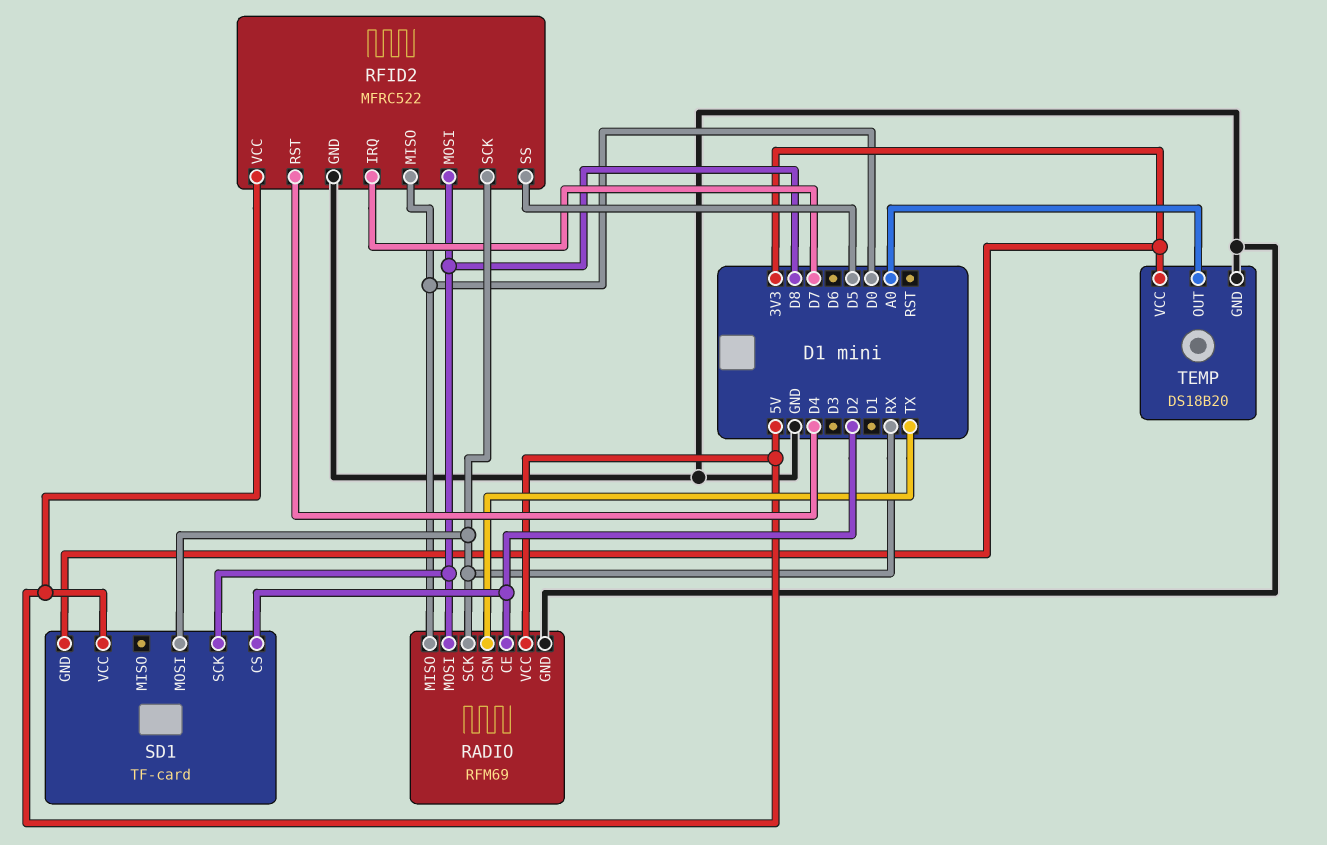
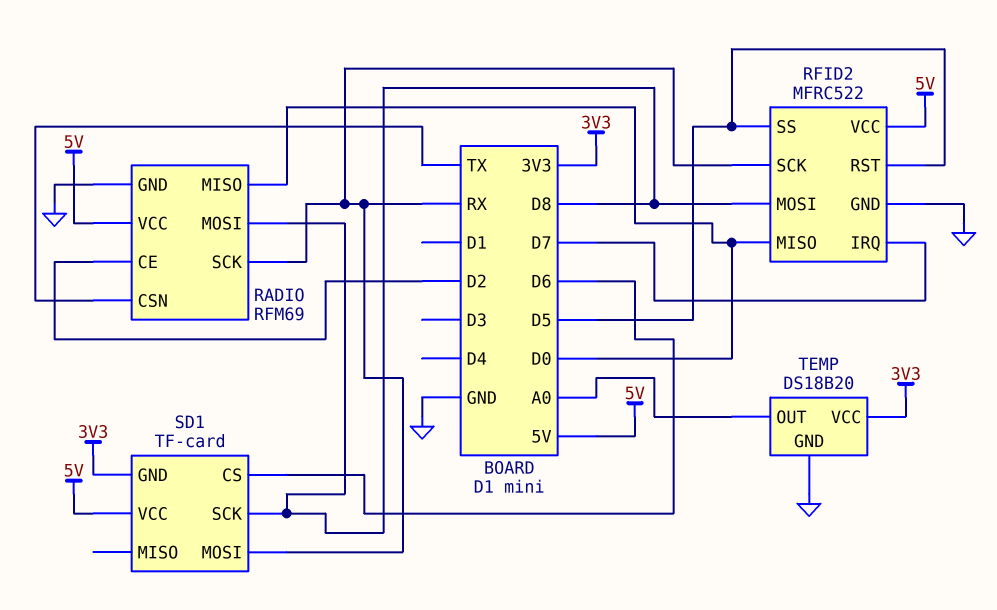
RFID2 pin RST: D4 -> D5
SD1 pin CS: D2 -> D6

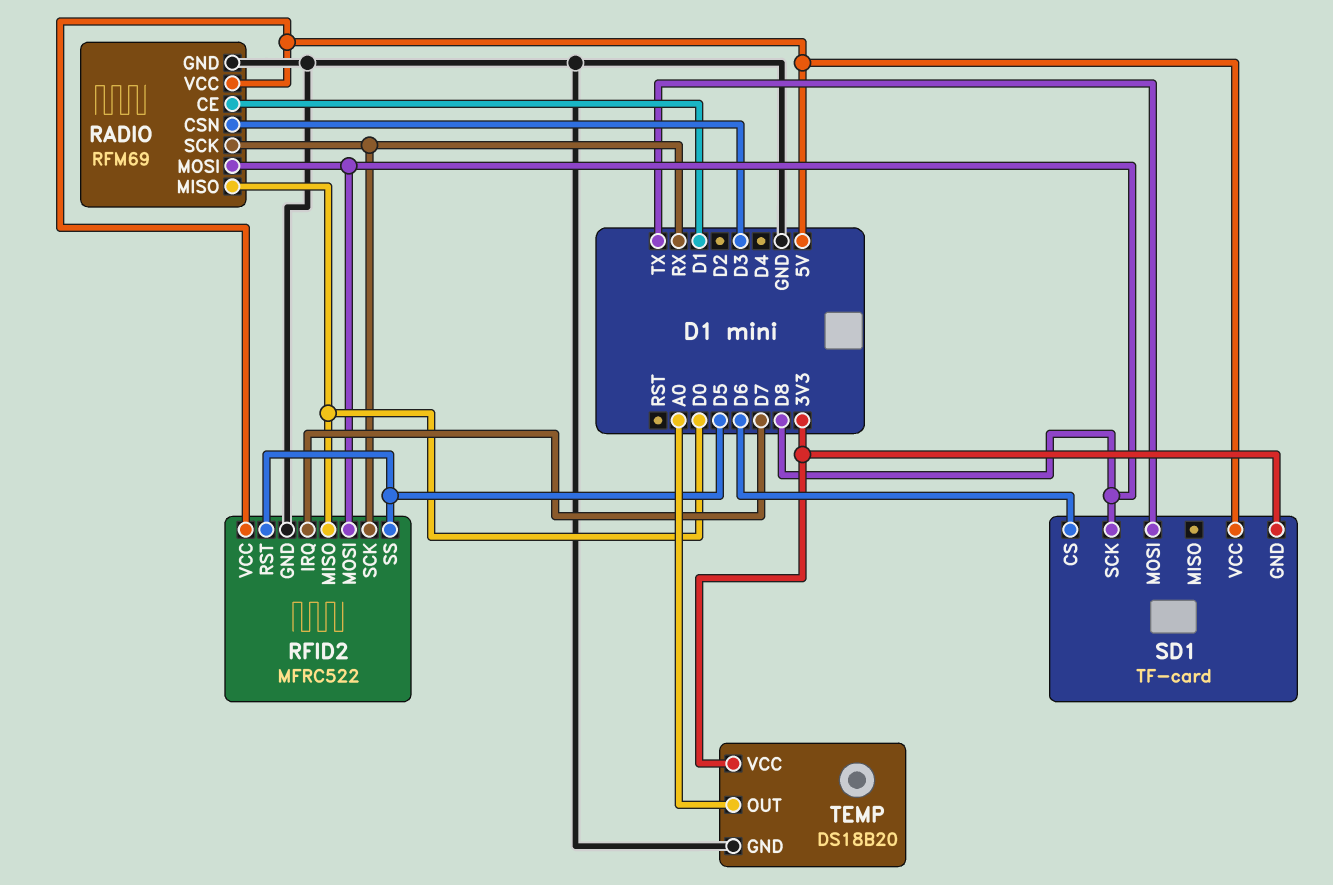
RADIO pin CE: D2 -> D1
RADIO pin CSN: TX -> D3
SD1 pin MOSI: RX -> TX

